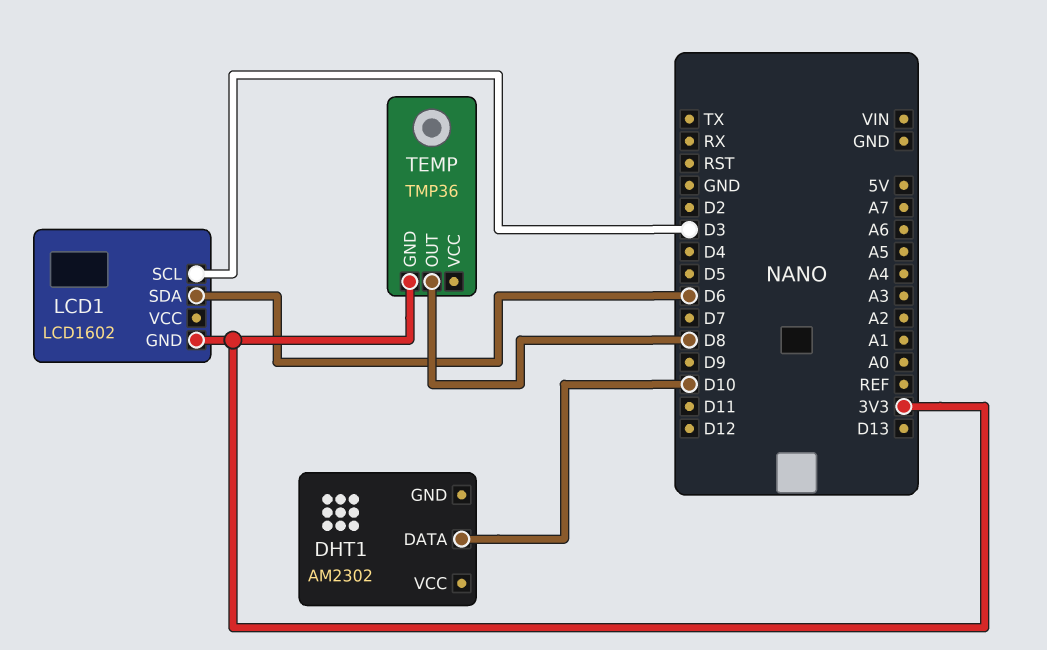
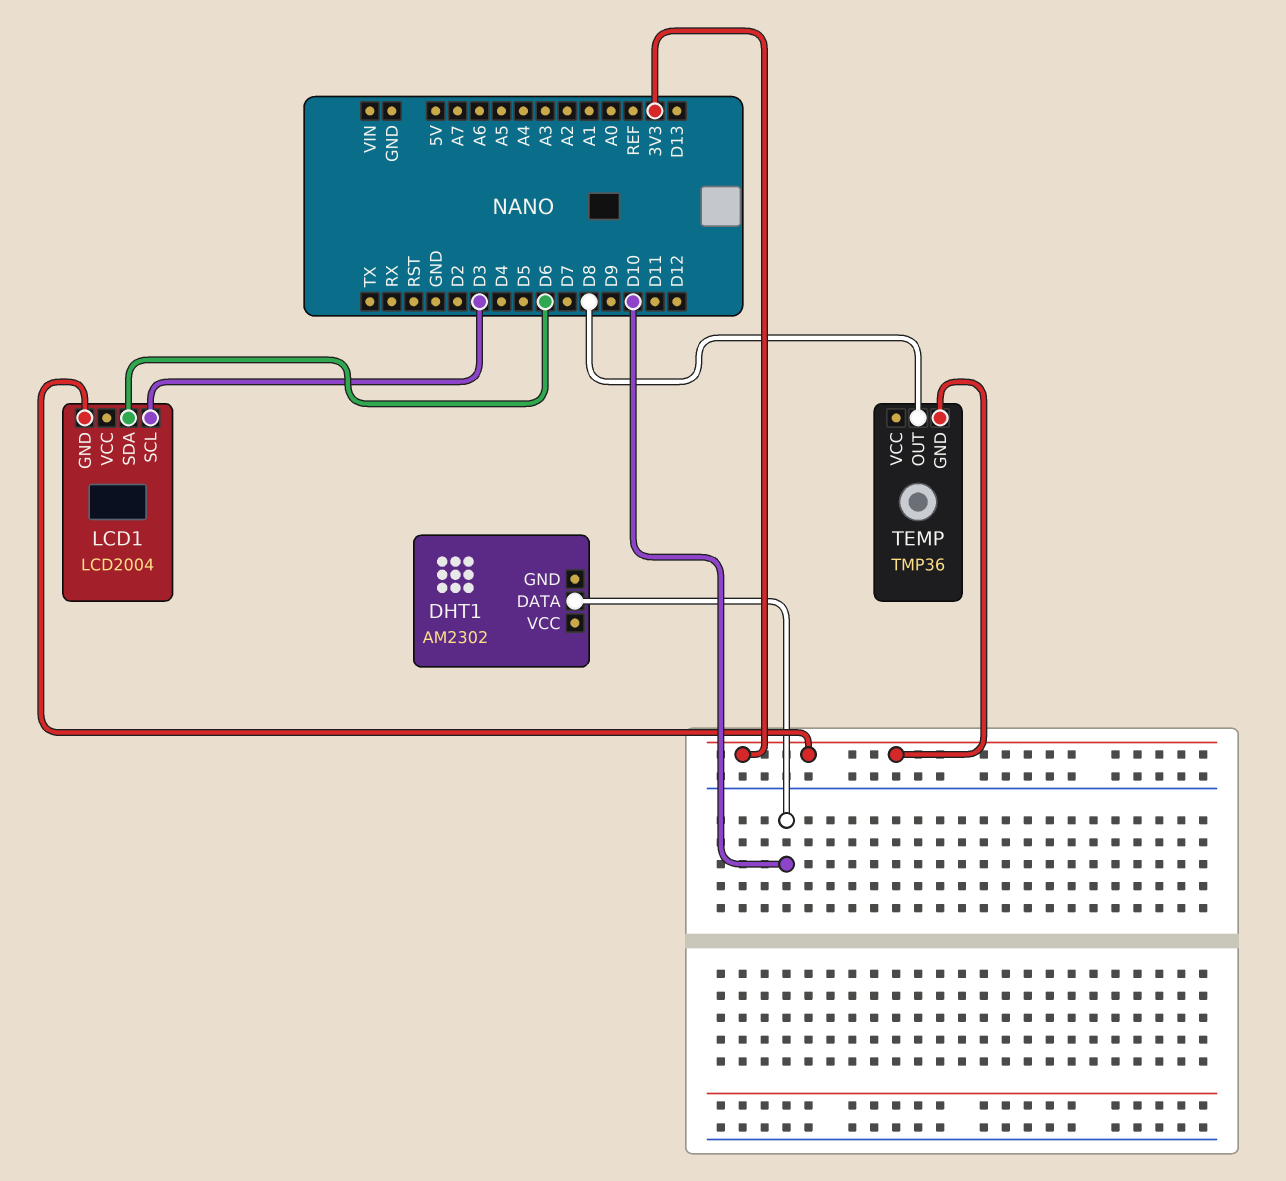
LCD1: LCD1602 -> LCD2004

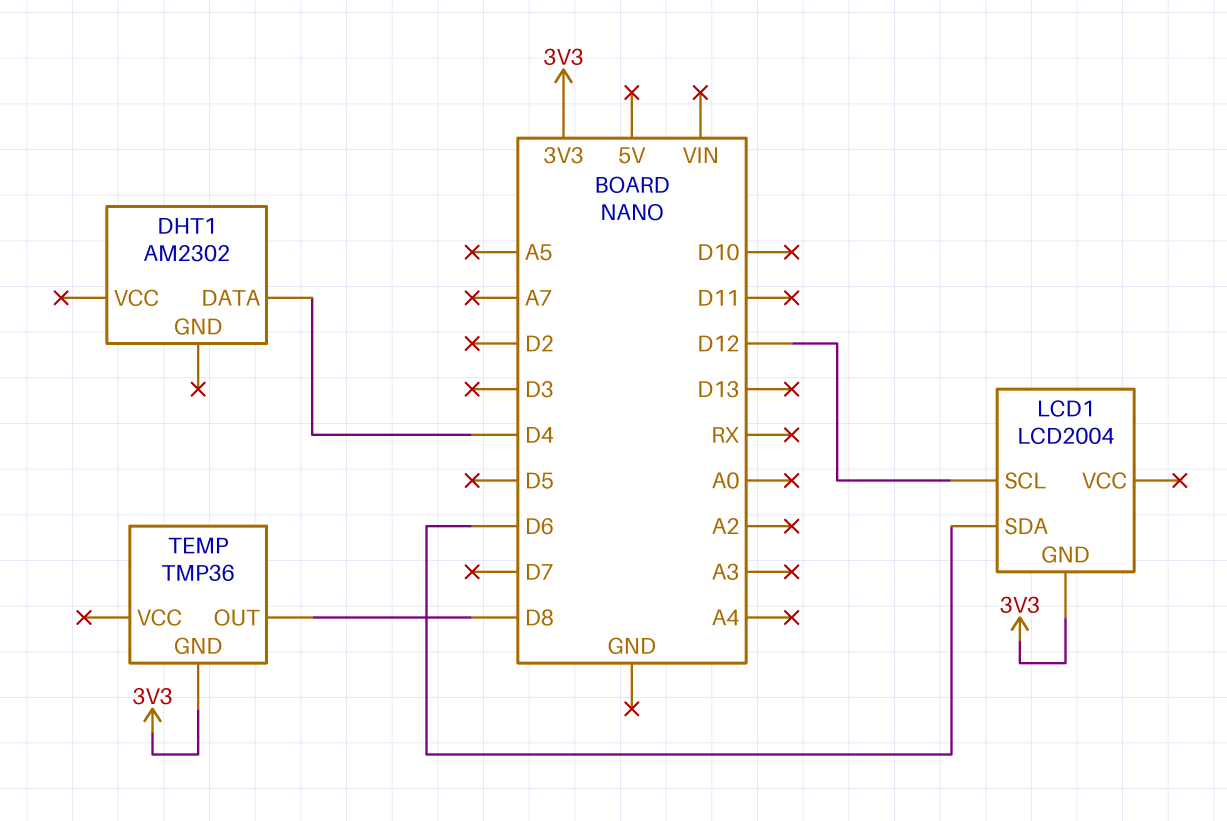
DHT1 pin DATA: D10 -> D4
LCD1 pin SCL: D3 -> D12

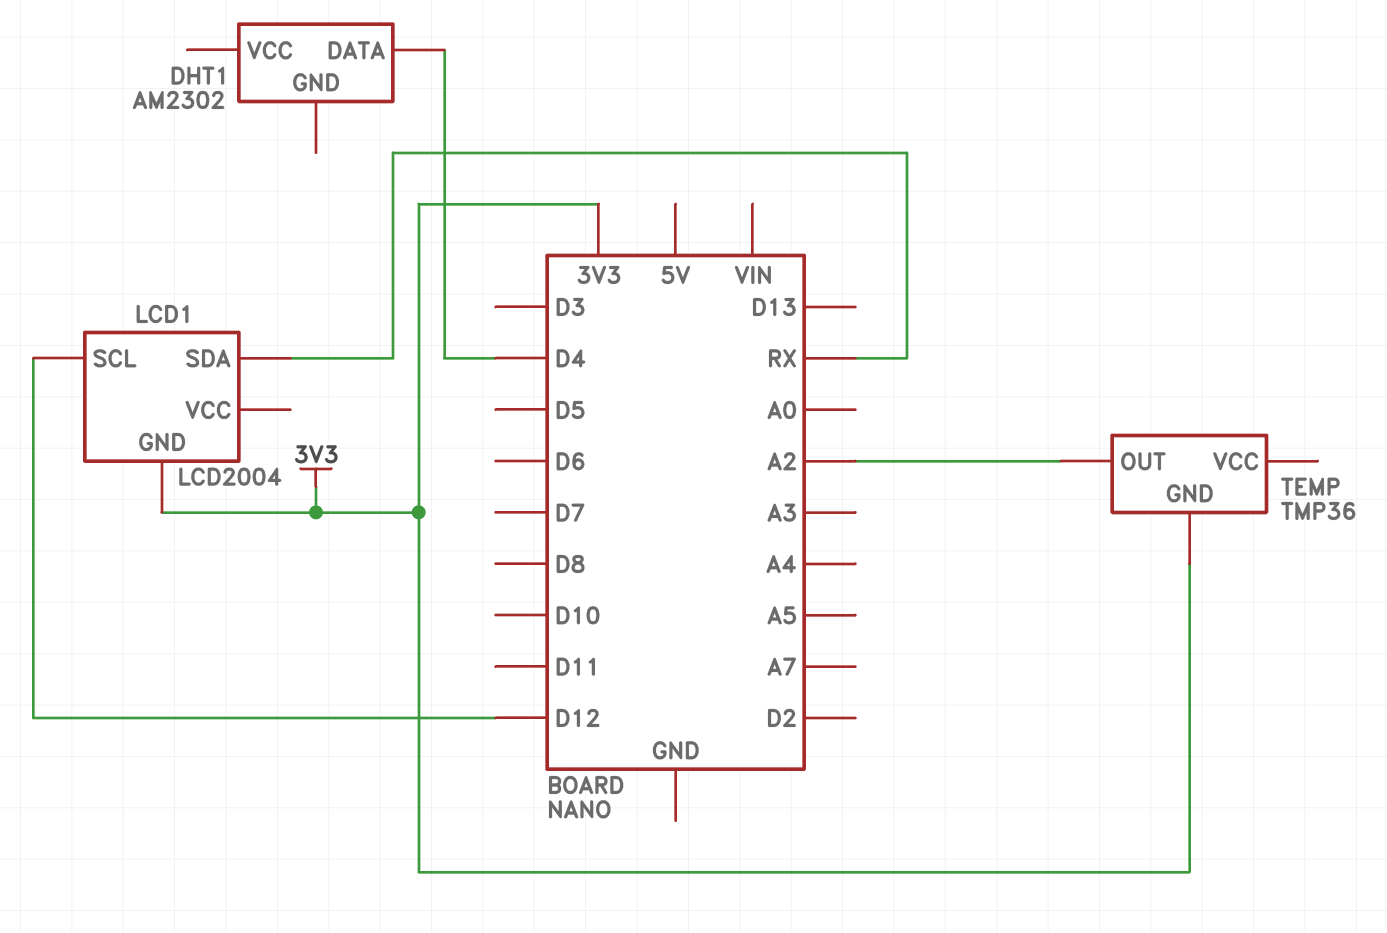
LCD1 pin SDA: D6 -> RX
TEMP pin OUT: D8 -> A2

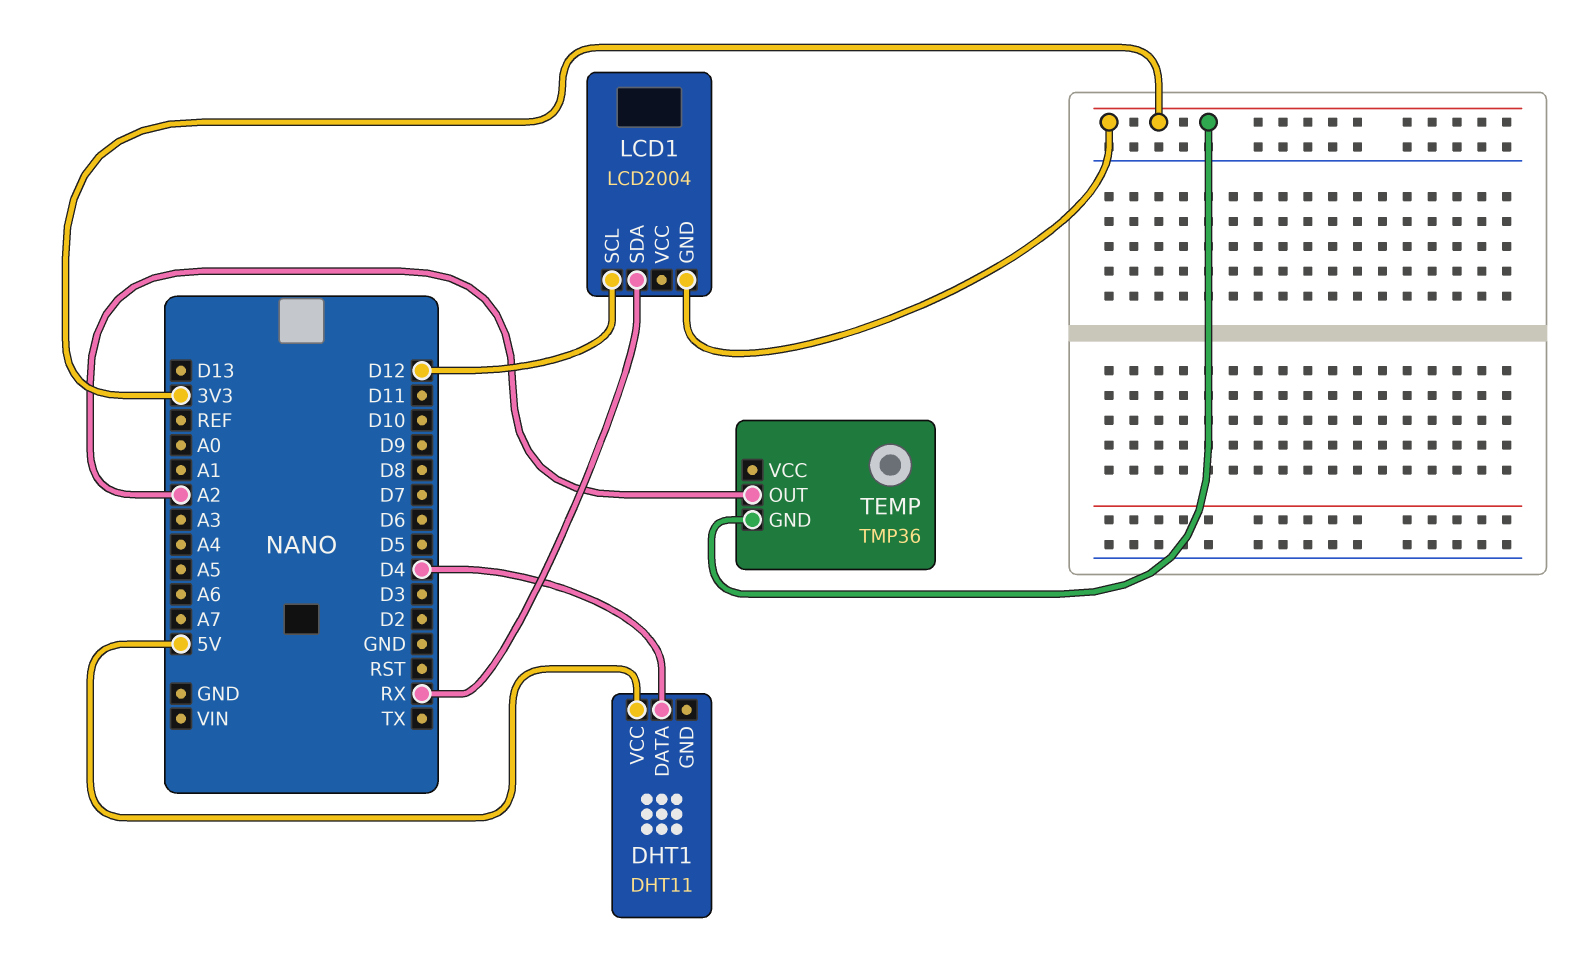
DHT1: AM2302 -> DHT11
DHT1 pin VCC: none -> 5V

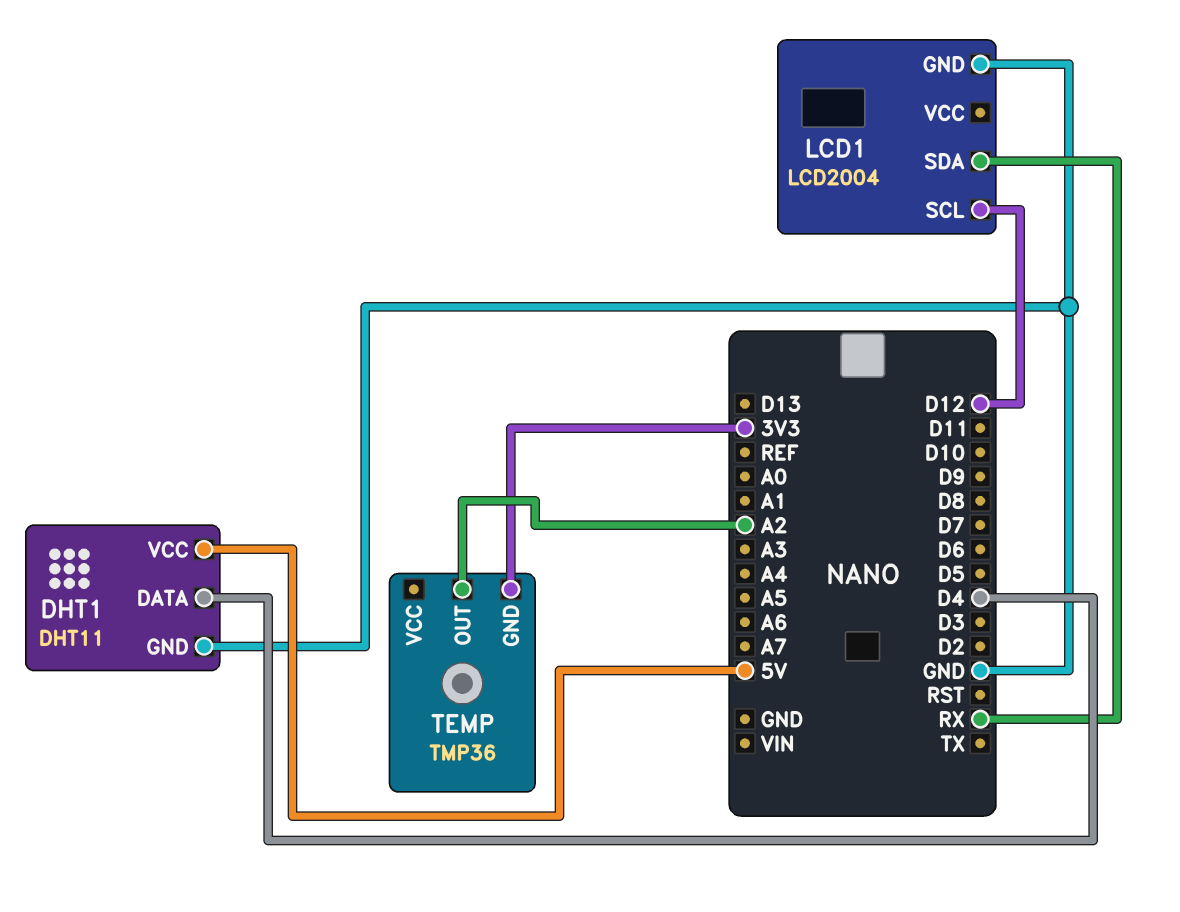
DHT1 pin GND: none -> GND
LCD1 pin GND: 3V3 -> GND

